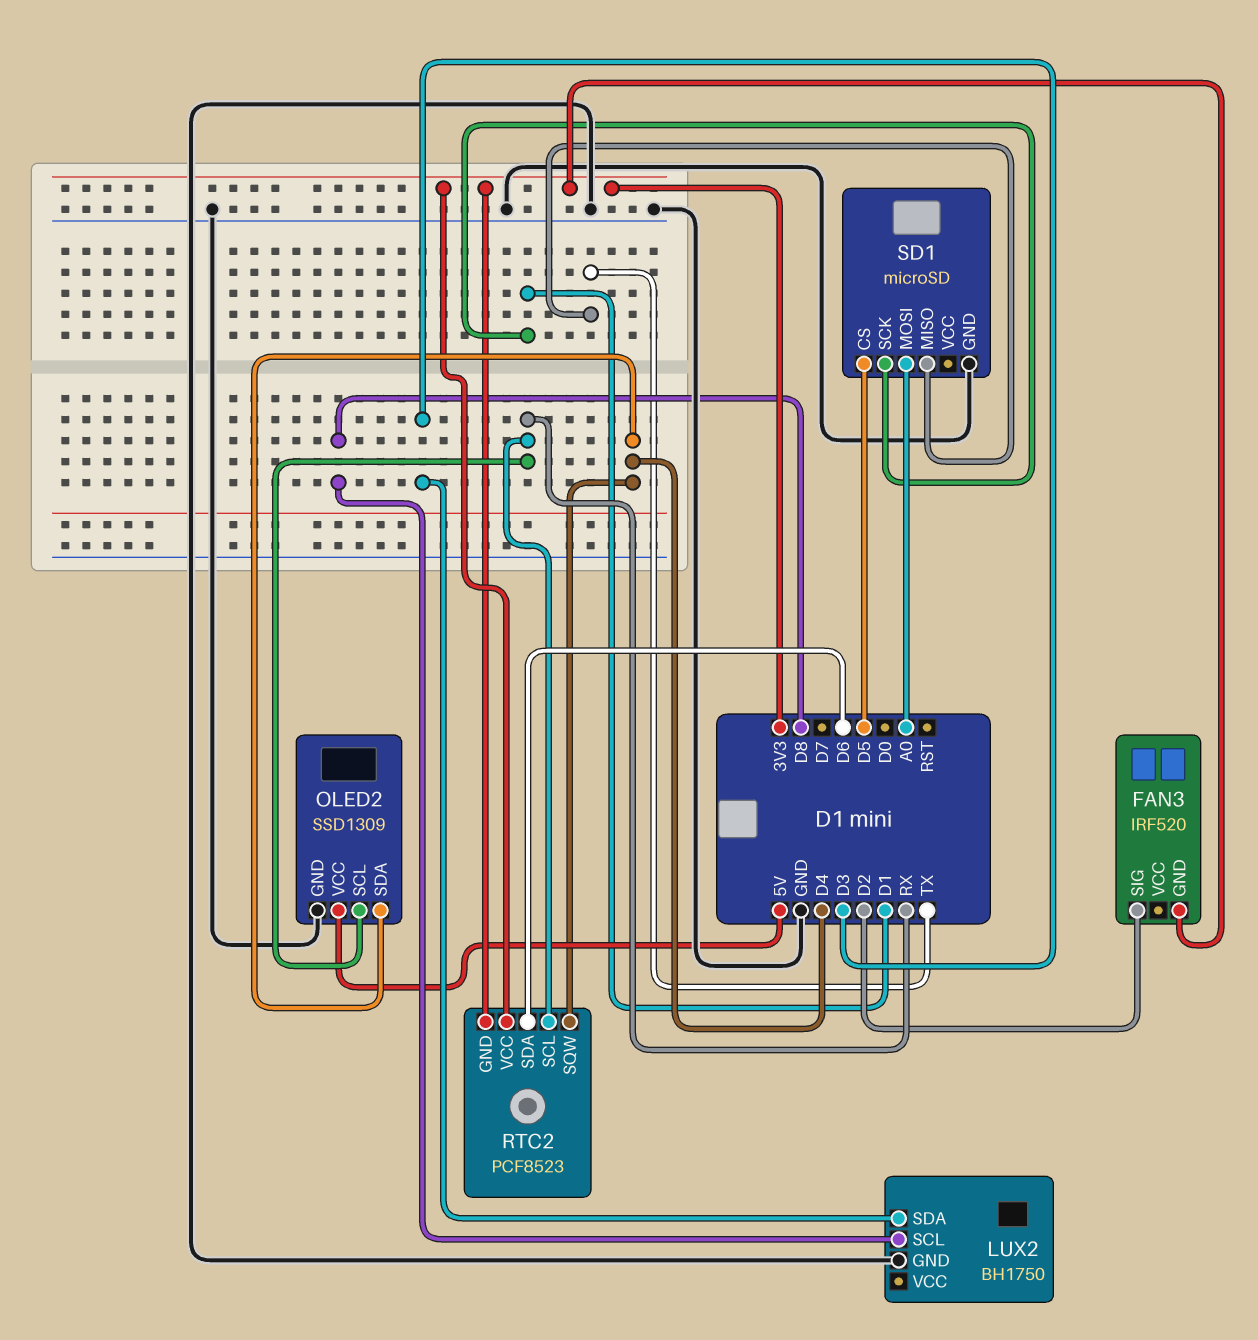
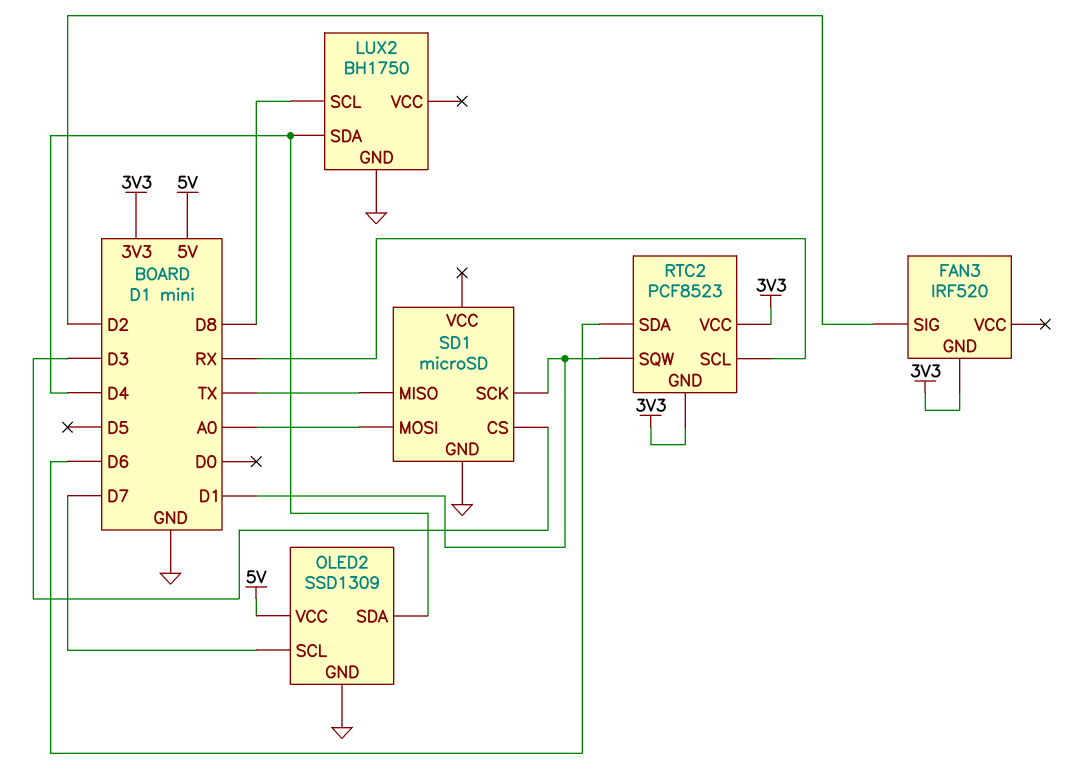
LUX2 pin SDA: D3 -> D4
OLED2 pin SCL: RX -> D7
RTC2 pin SQW: D4 -> D1
SD1 pin CS: D5 -> D3

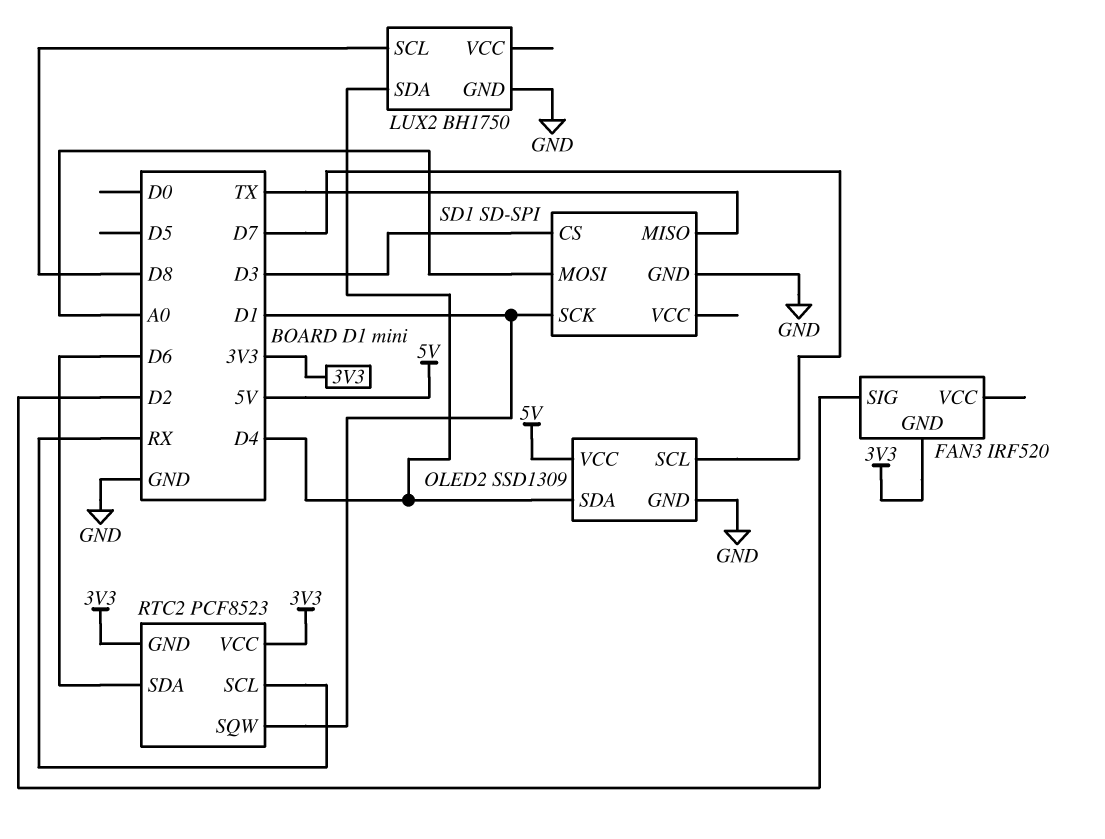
SD1: microSD -> SD-SPI

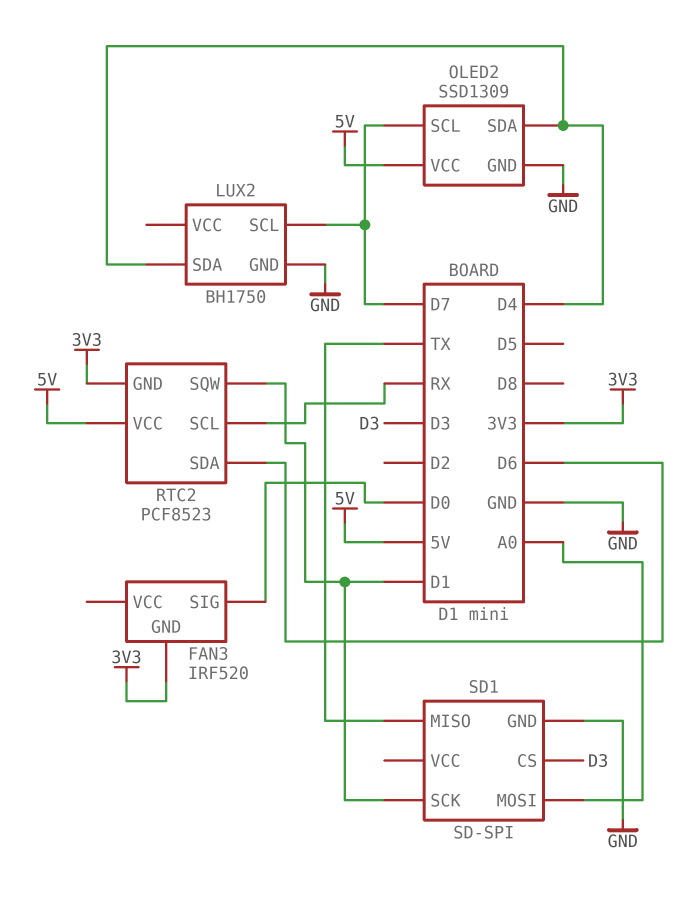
FAN3 pin SIG: D2 -> D0
LUX2 pin SCL: D8 -> D7
RTC2 pin VCC: 3V3 -> 5V

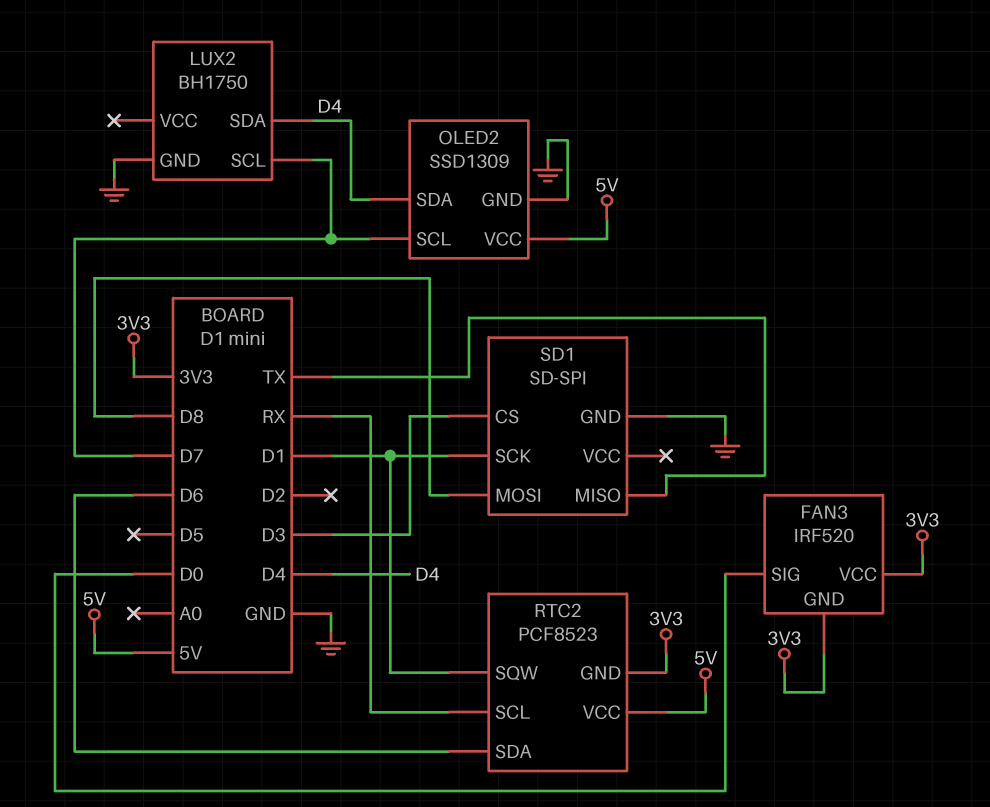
FAN3 pin VCC: none -> 3V3
SD1 pin MOSI: A0 -> D8

